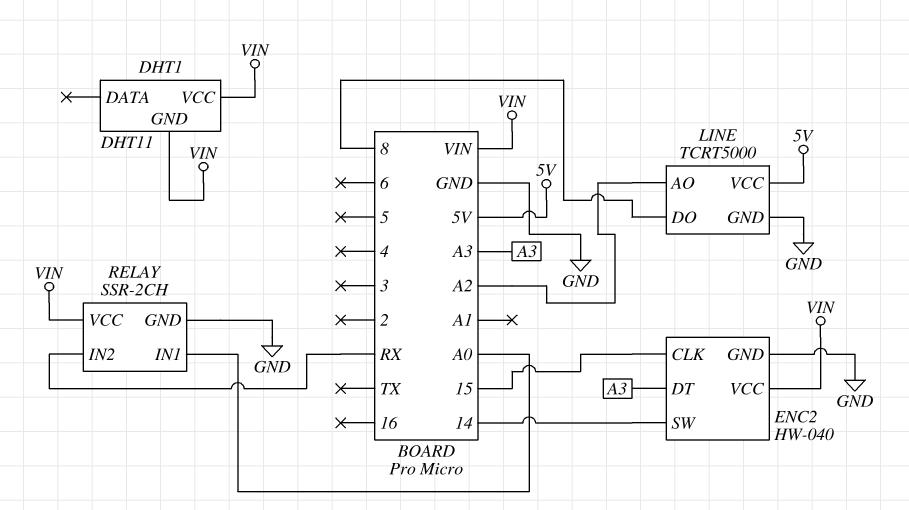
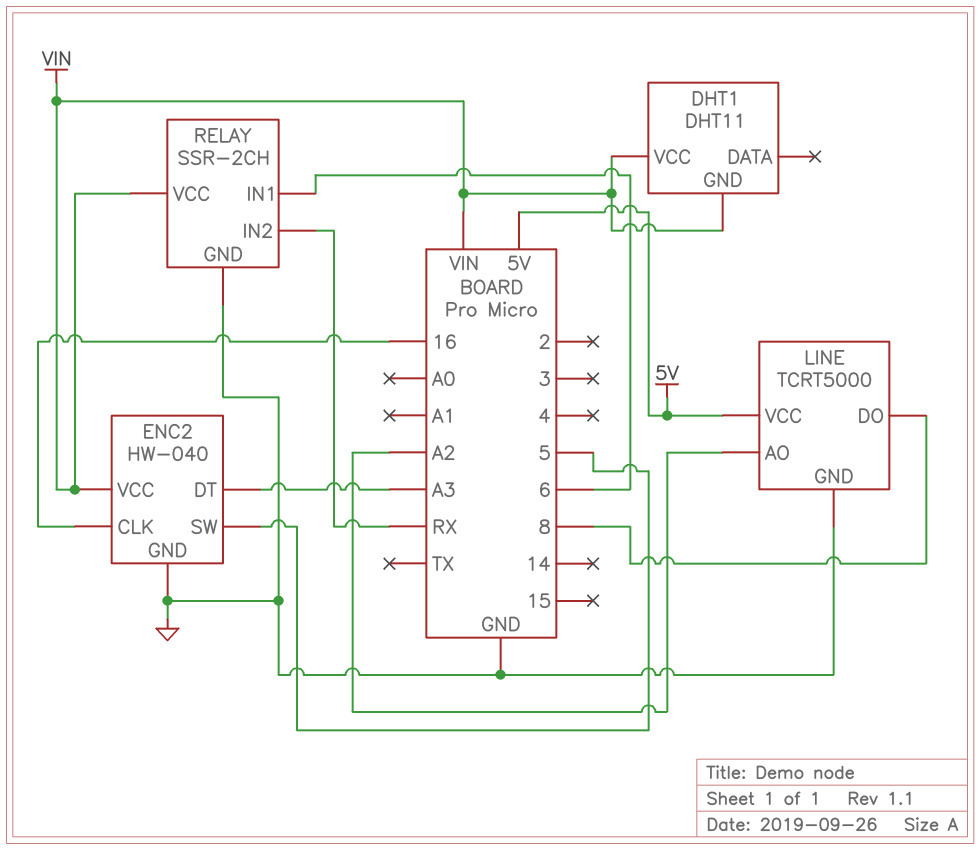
ENC2 pin CLK: 15 -> 16
ENC2 pin SW: 14 -> 5
RELAY pin IN1: A0 -> 6

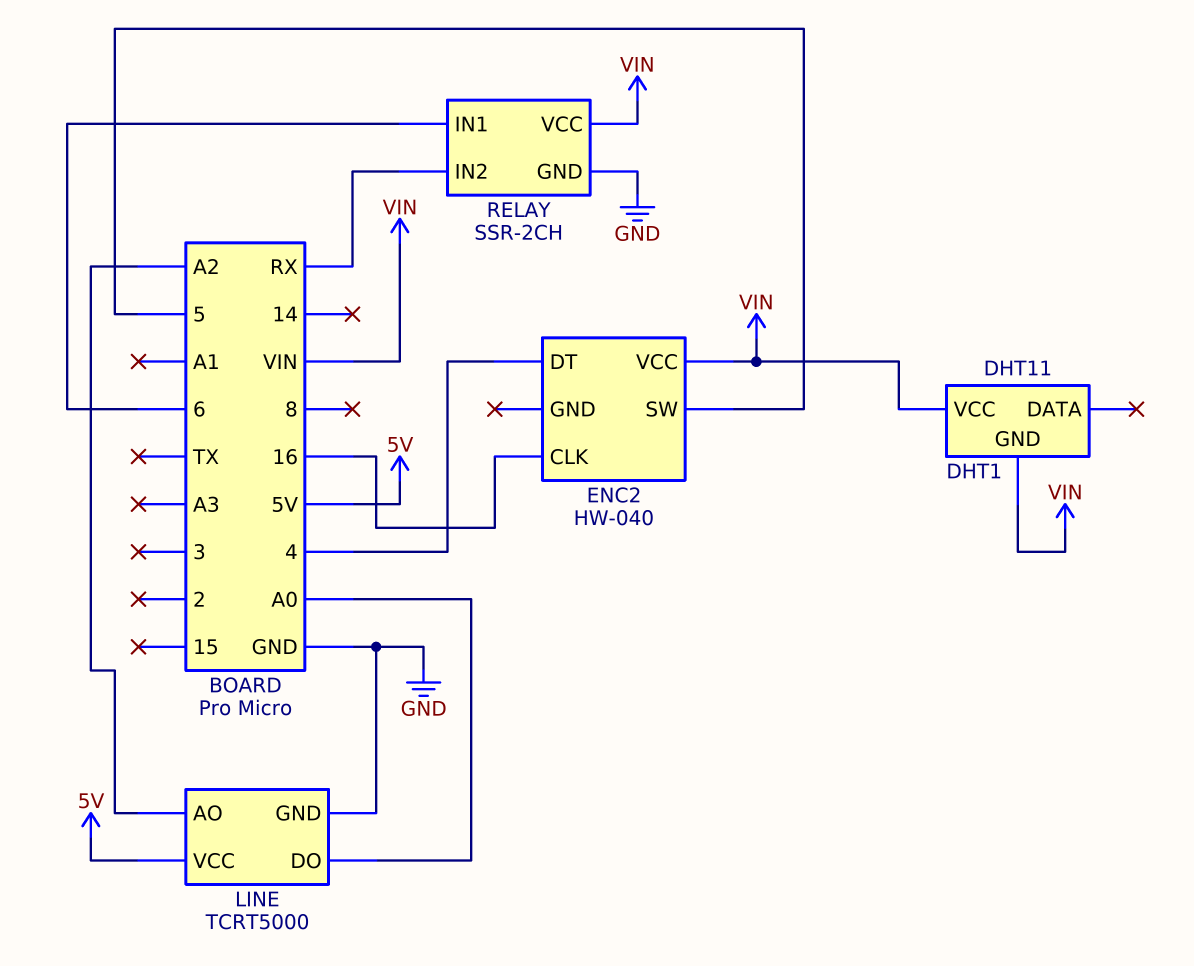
ENC2 pin DT: A3 -> 4
ENC2 pin GND: GND -> none
LINE pin DO: 8 -> A0

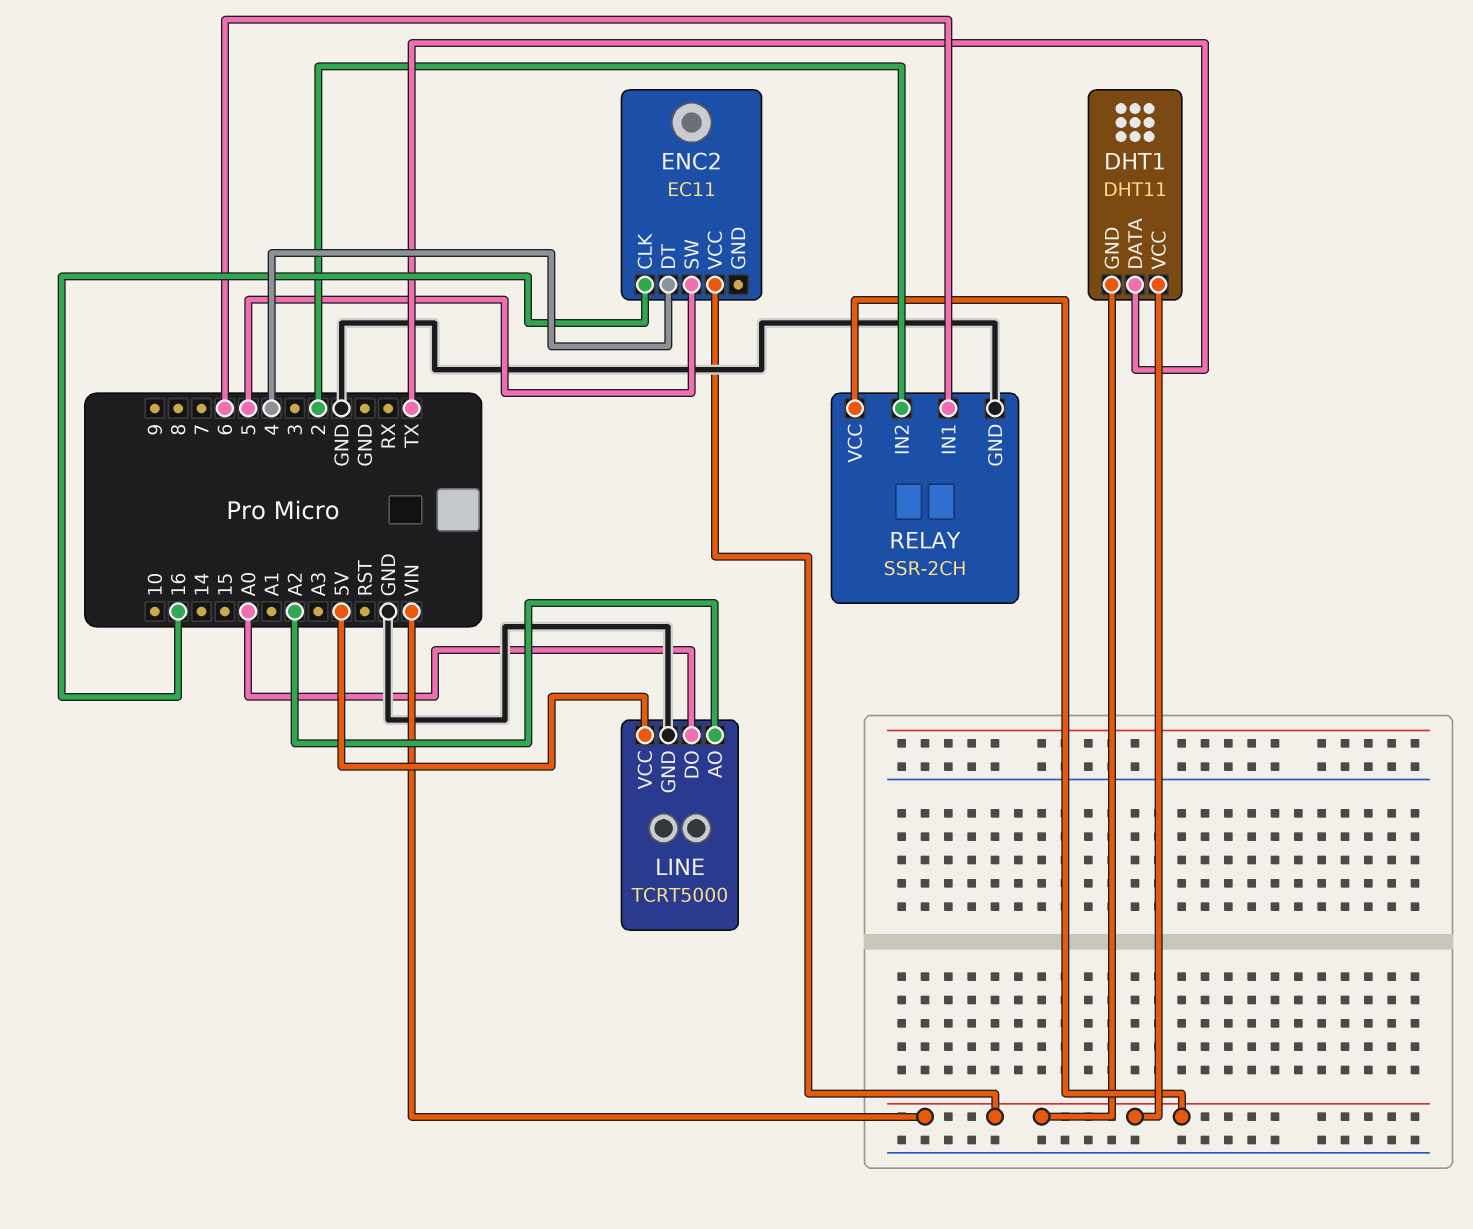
DHT1 pin DATA: none -> TX
ENC2: HW-040 -> EC11
RELAY pin IN2: RX -> 2

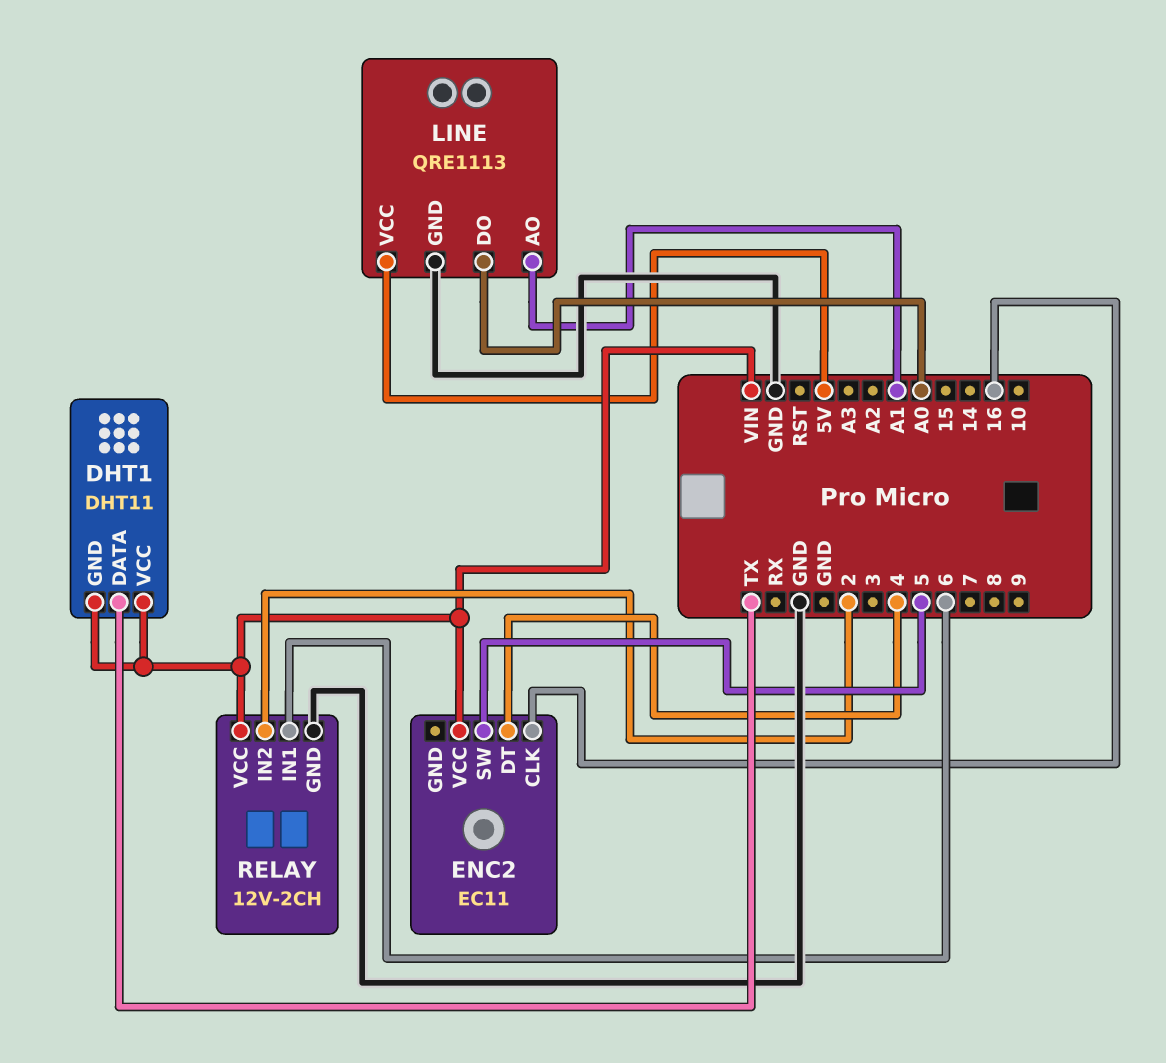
LINE: TCRT5000 -> QRE1113
LINE pin AO: A2 -> A1
RELAY: SSR-2CH -> 12V-2CH

